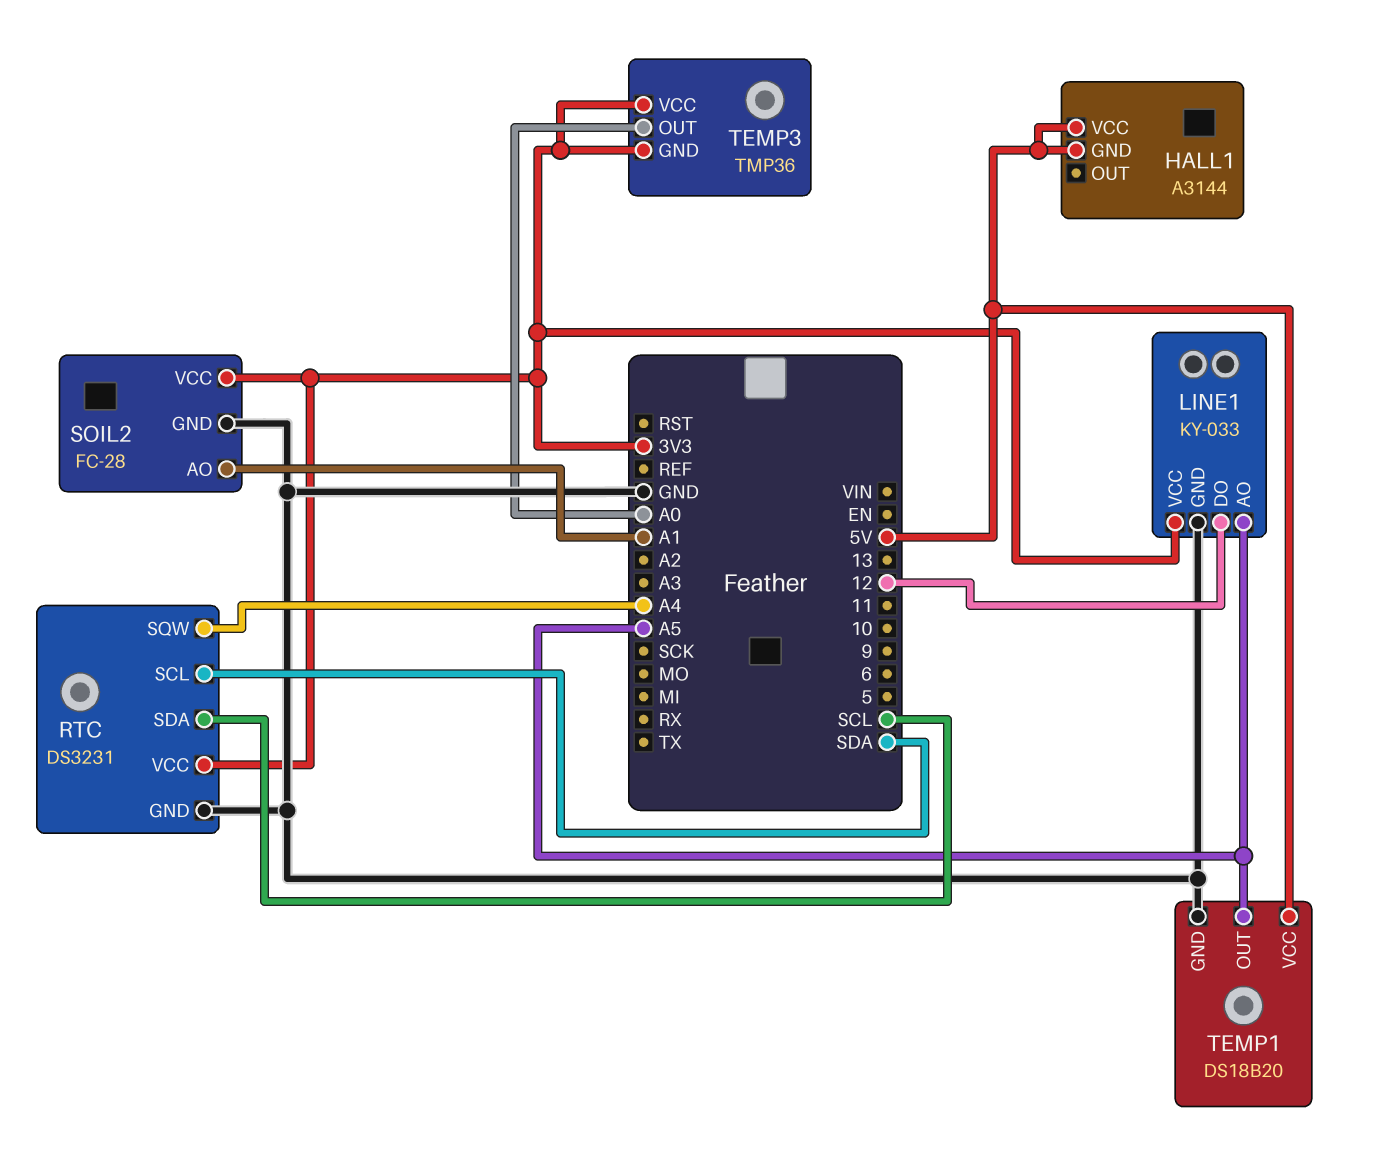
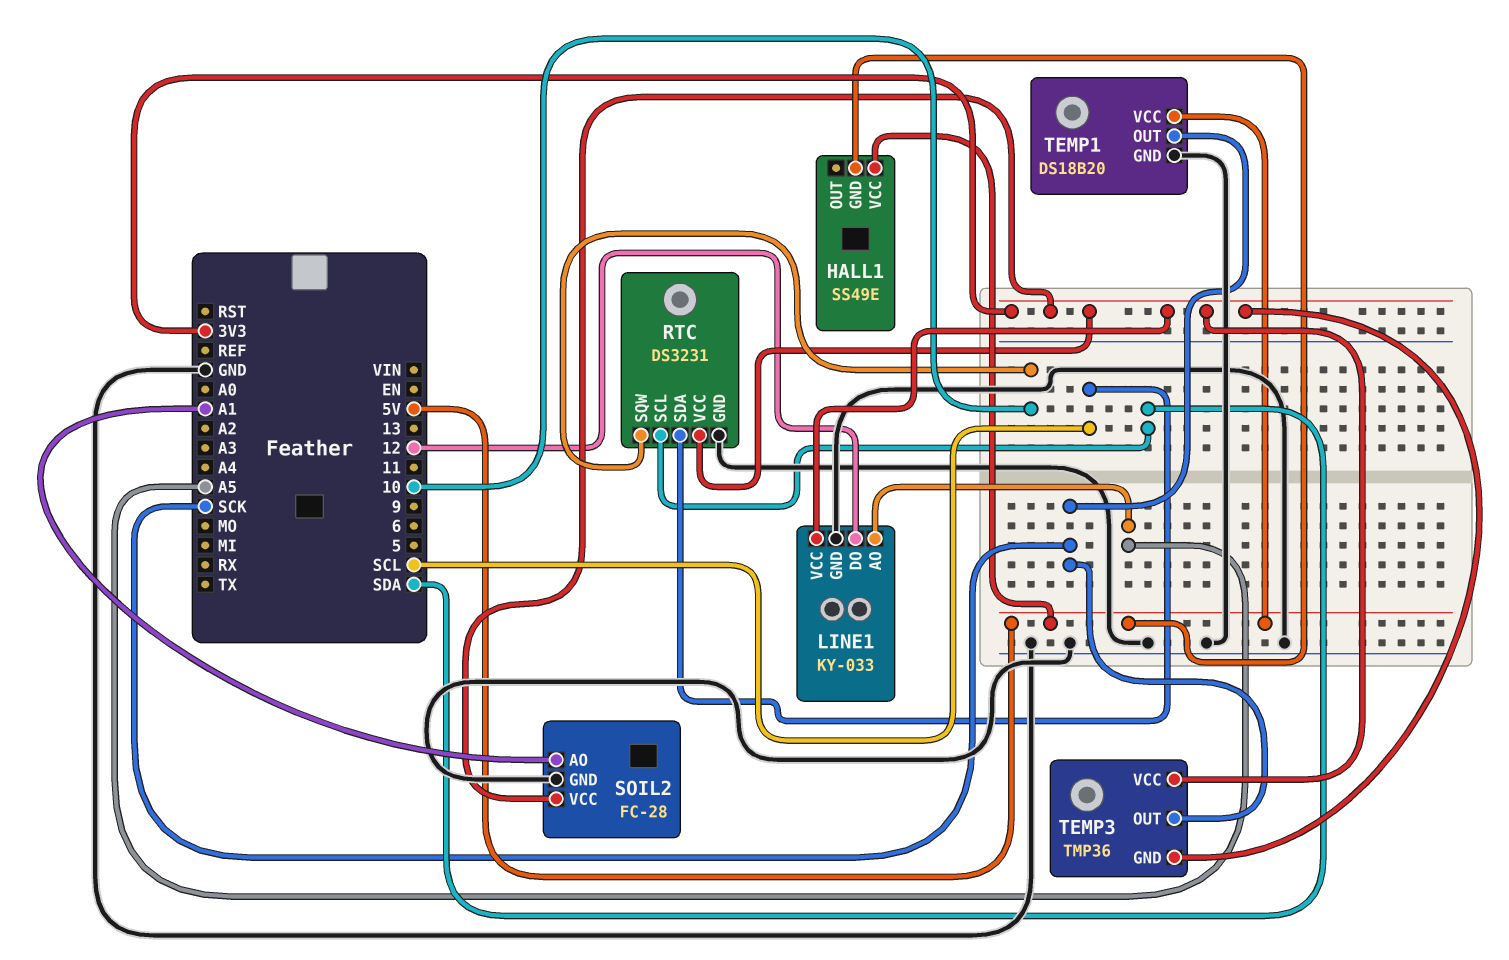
HALL1: A3144 -> SS49E
RTC pin SQW: A4 -> 10
TEMP1 pin OUT: A5 -> SCK
TEMP3 pin OUT: A0 -> SCK

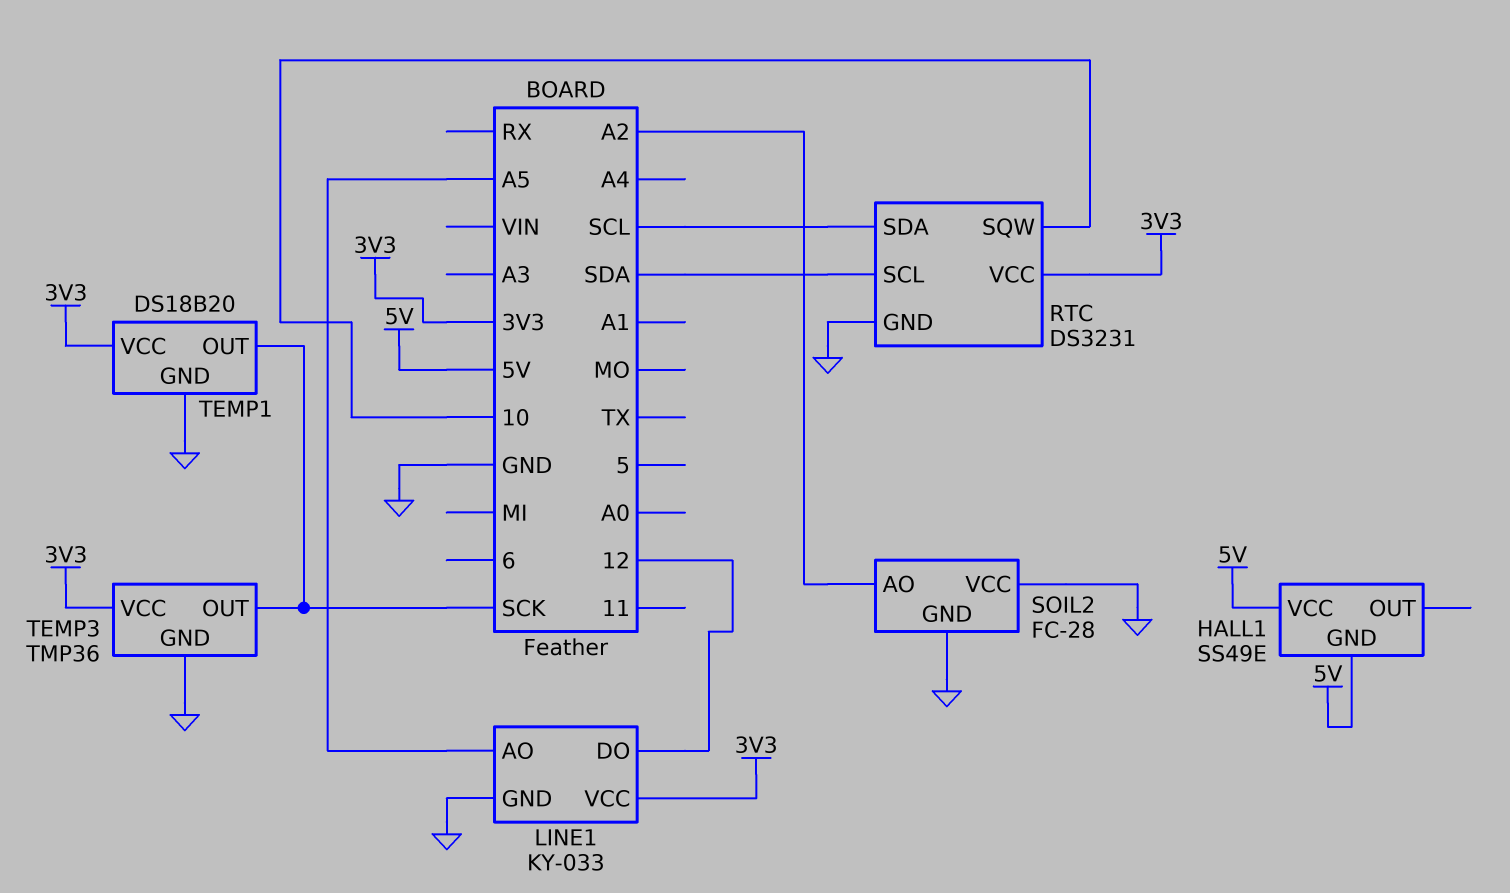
SOIL2 pin AO: A1 -> A2
SOIL2 pin VCC: 3V3 -> GND
TEMP1 pin VCC: 5V -> 3V3
TEMP3 pin GND: 3V3 -> GND

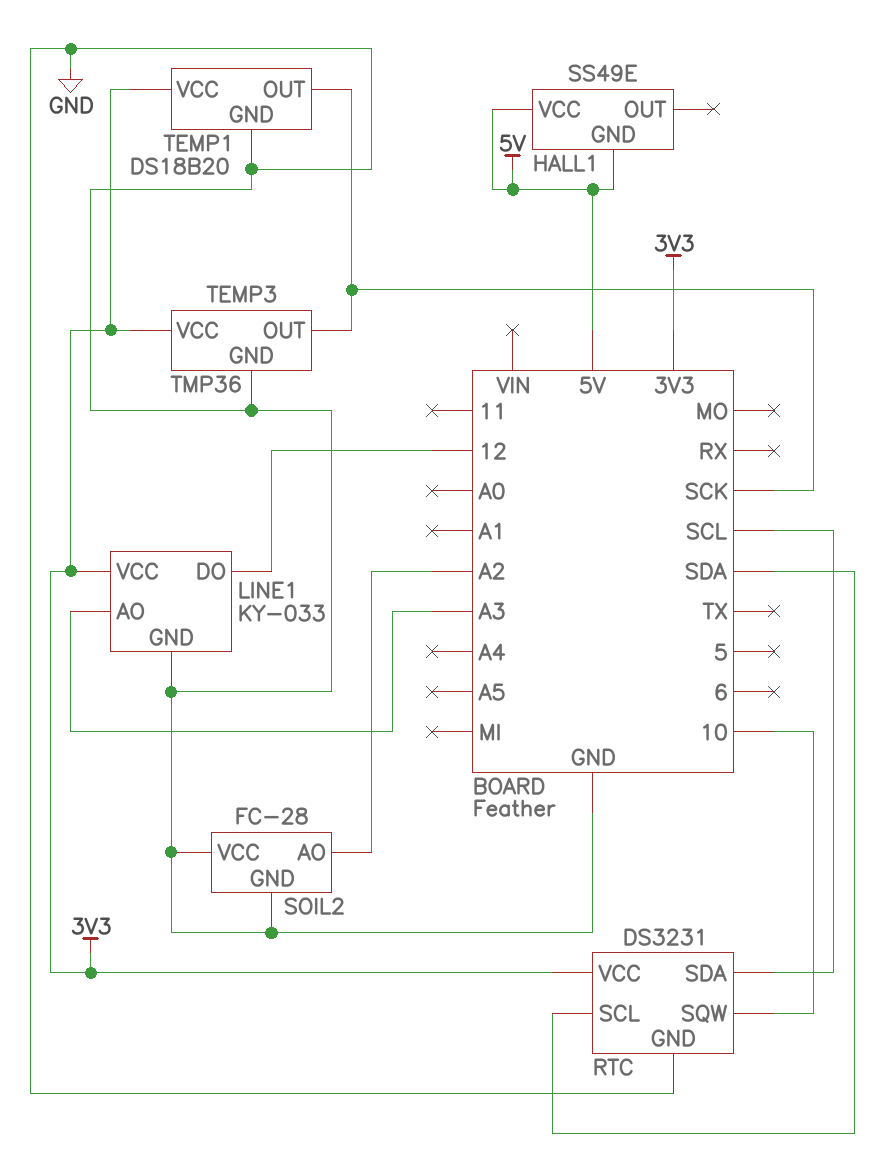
LINE1 pin AO: A5 -> A3

